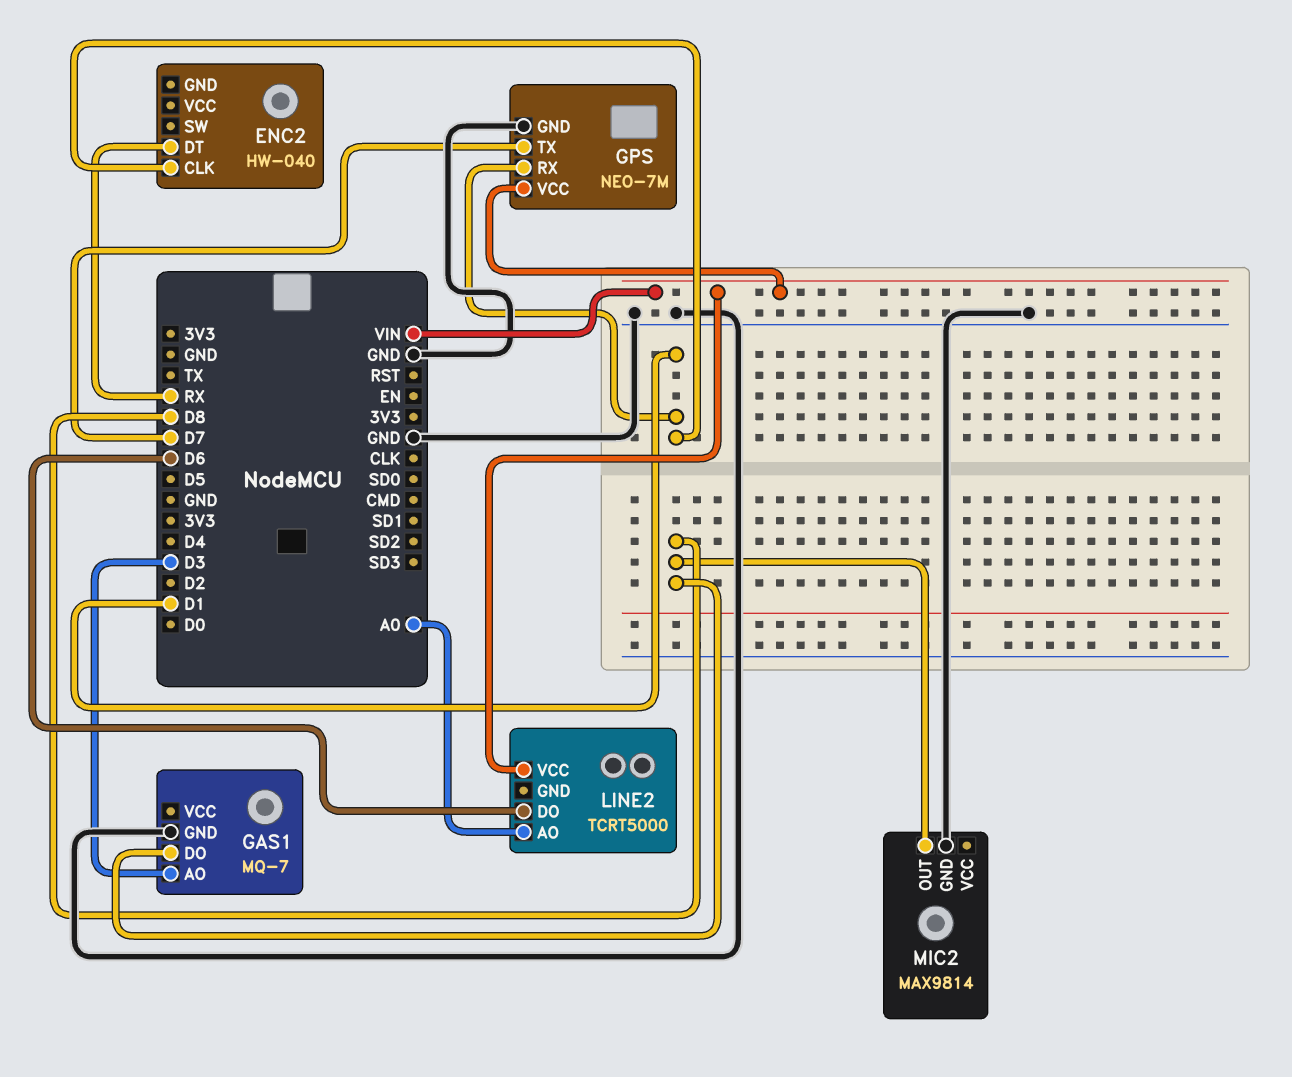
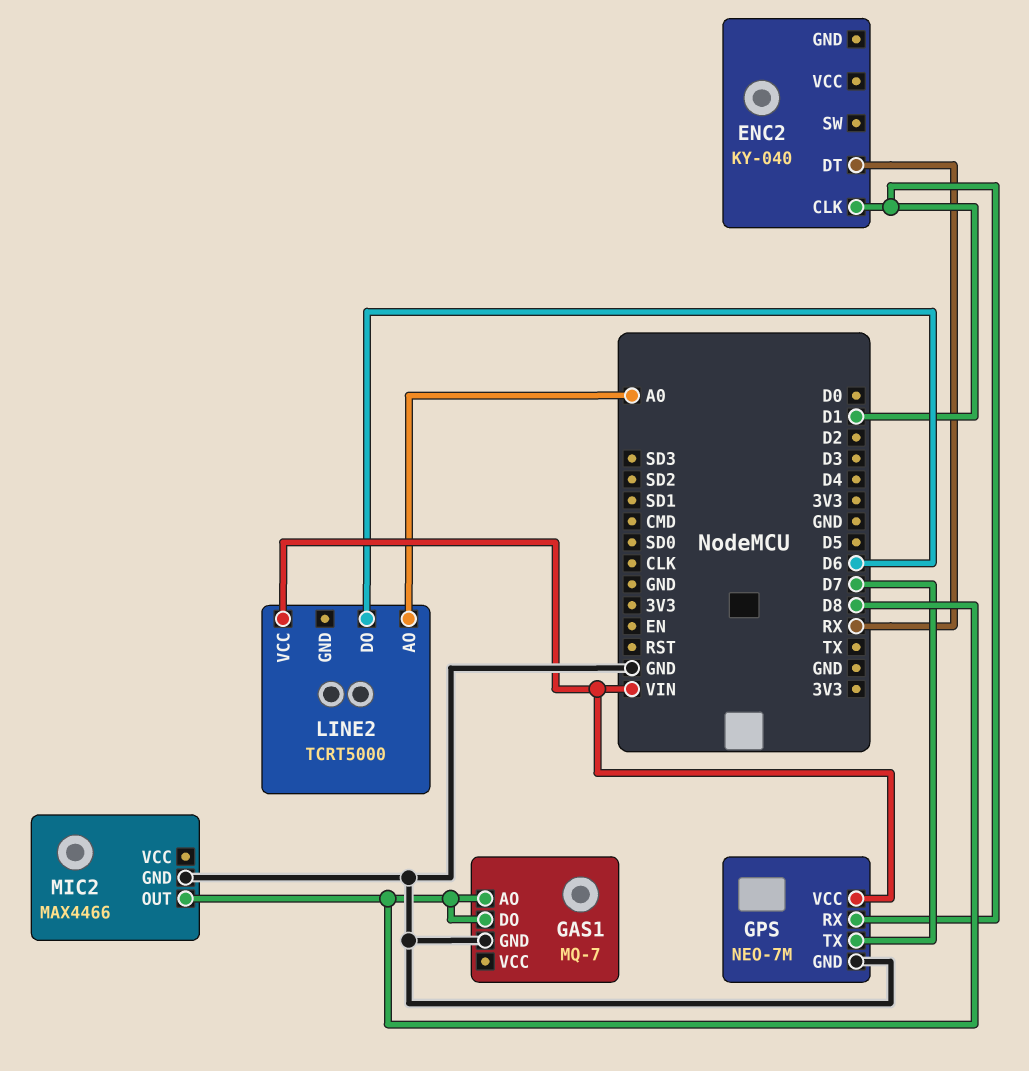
ENC2: HW-040 -> KY-040
GAS1 pin AO: D3 -> D8
MIC2: MAX9814 -> MAX4466

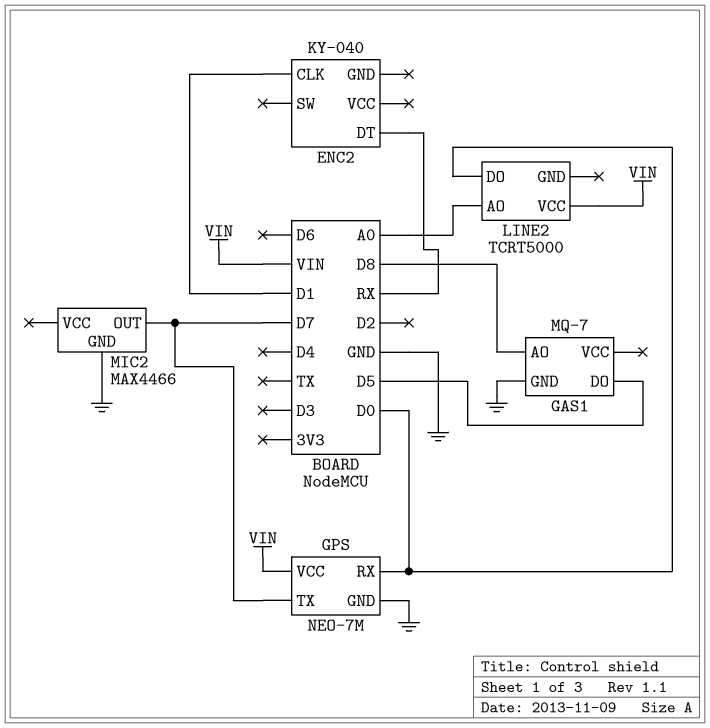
GAS1 pin DO: D8 -> D5
GPS pin RX: D1 -> D0
LINE2 pin DO: D6 -> D0
MIC2 pin OUT: D8 -> D7

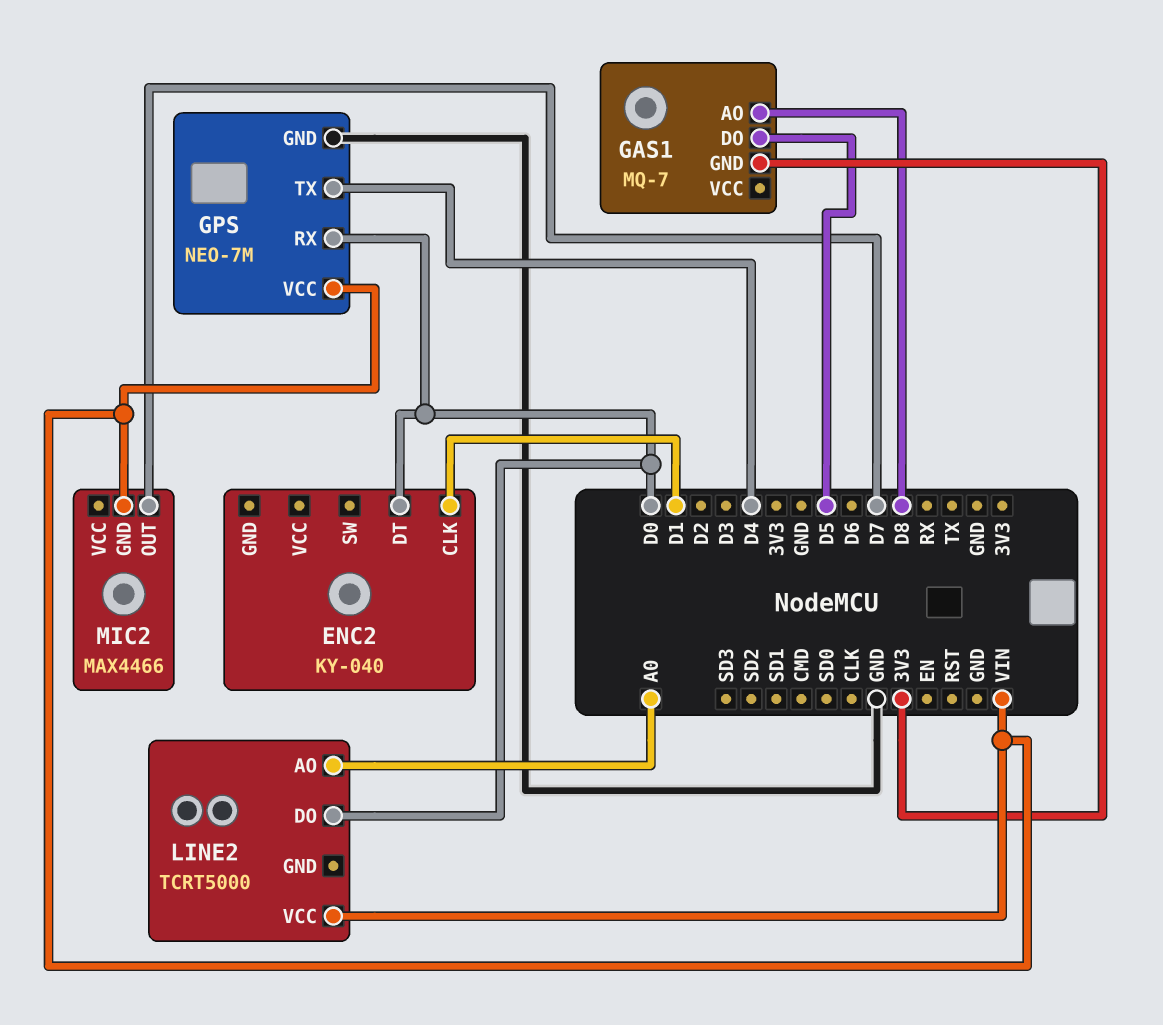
ENC2 pin DT: RX -> D0
GAS1 pin GND: GND -> 3V3
GPS pin TX: D7 -> D4
MIC2 pin GND: GND -> VIN

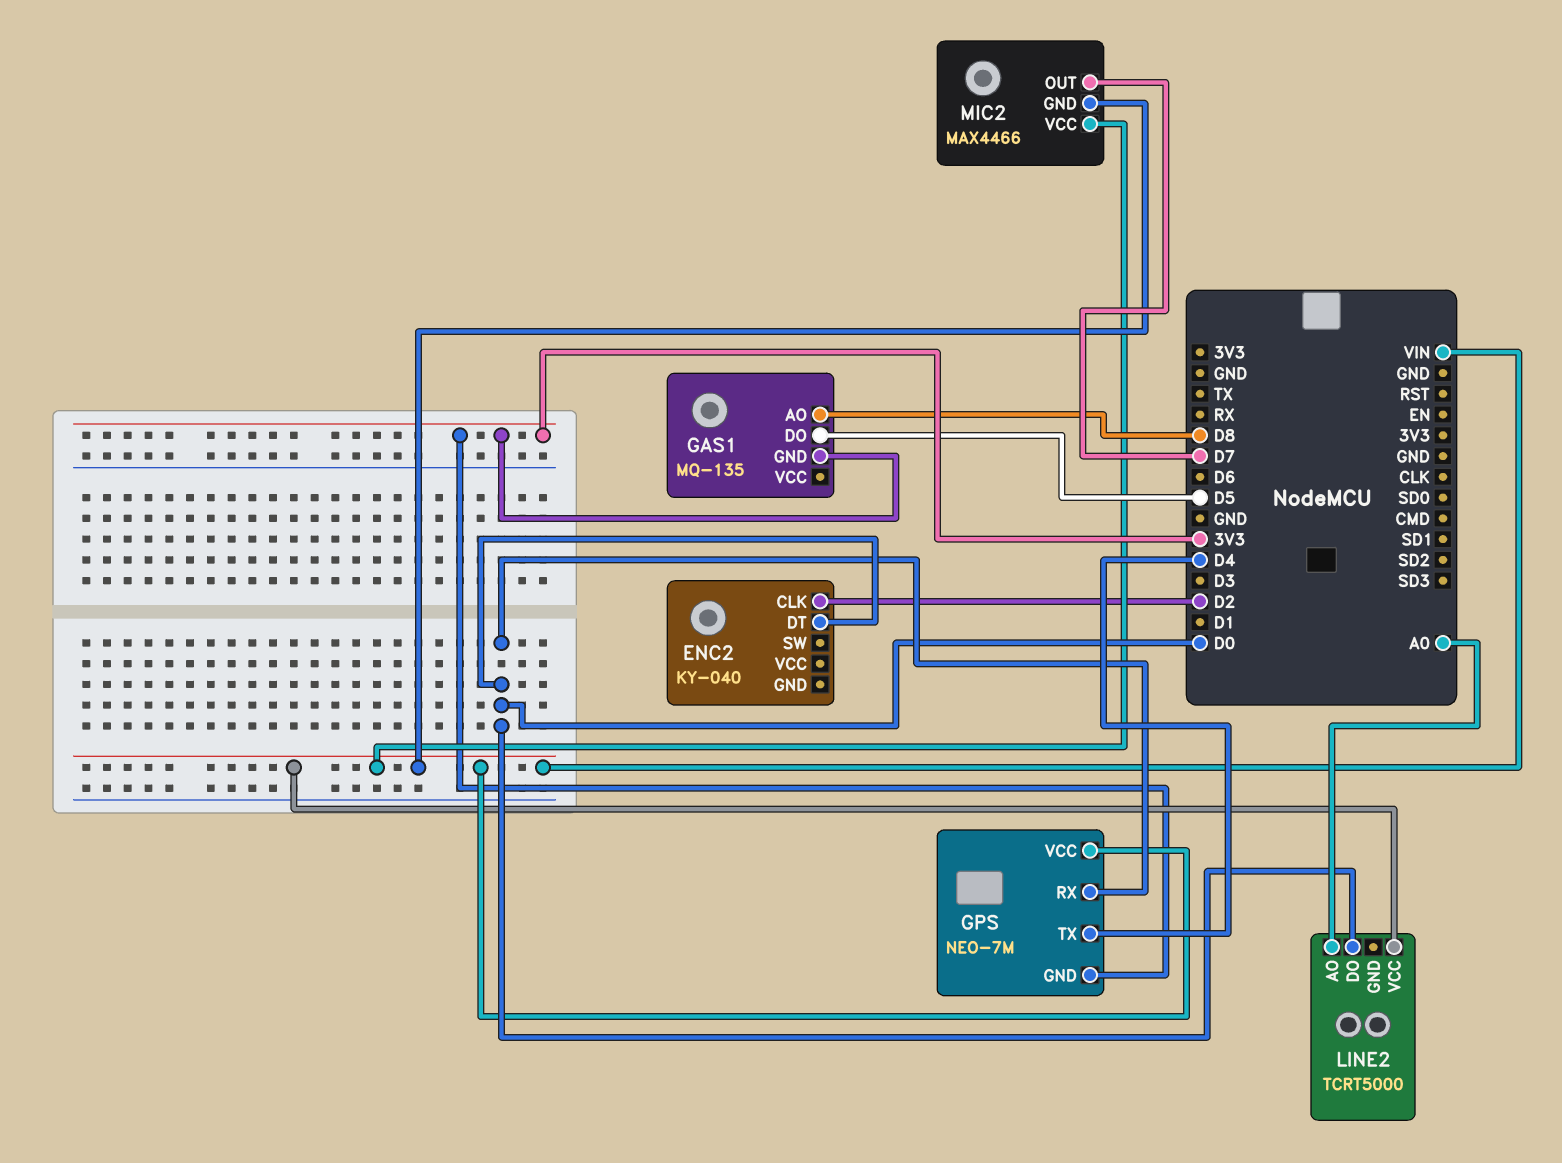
ENC2 pin CLK: D1 -> D2
GAS1: MQ-7 -> MQ-135
GPS pin GND: GND -> 3V3
MIC2 pin VCC: none -> VIN

